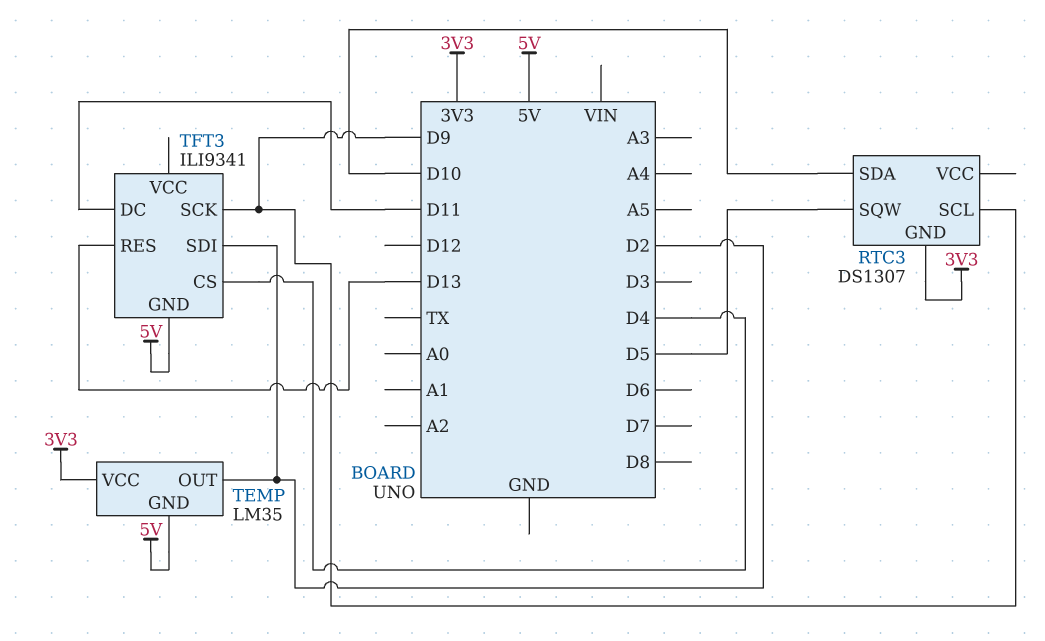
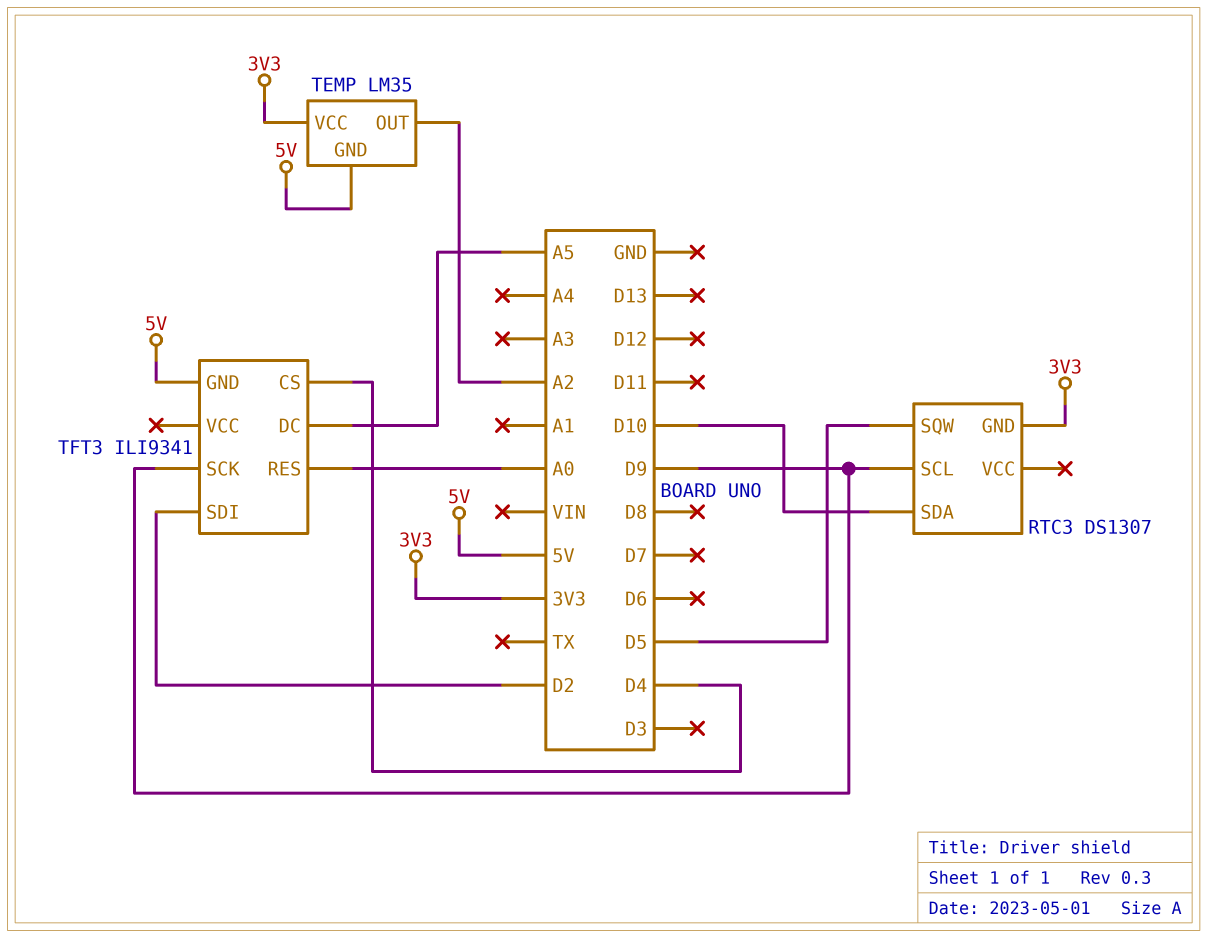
TEMP pin OUT: D2 -> A2
TFT3 pin DC: D11 -> A5
TFT3 pin RES: D13 -> A0

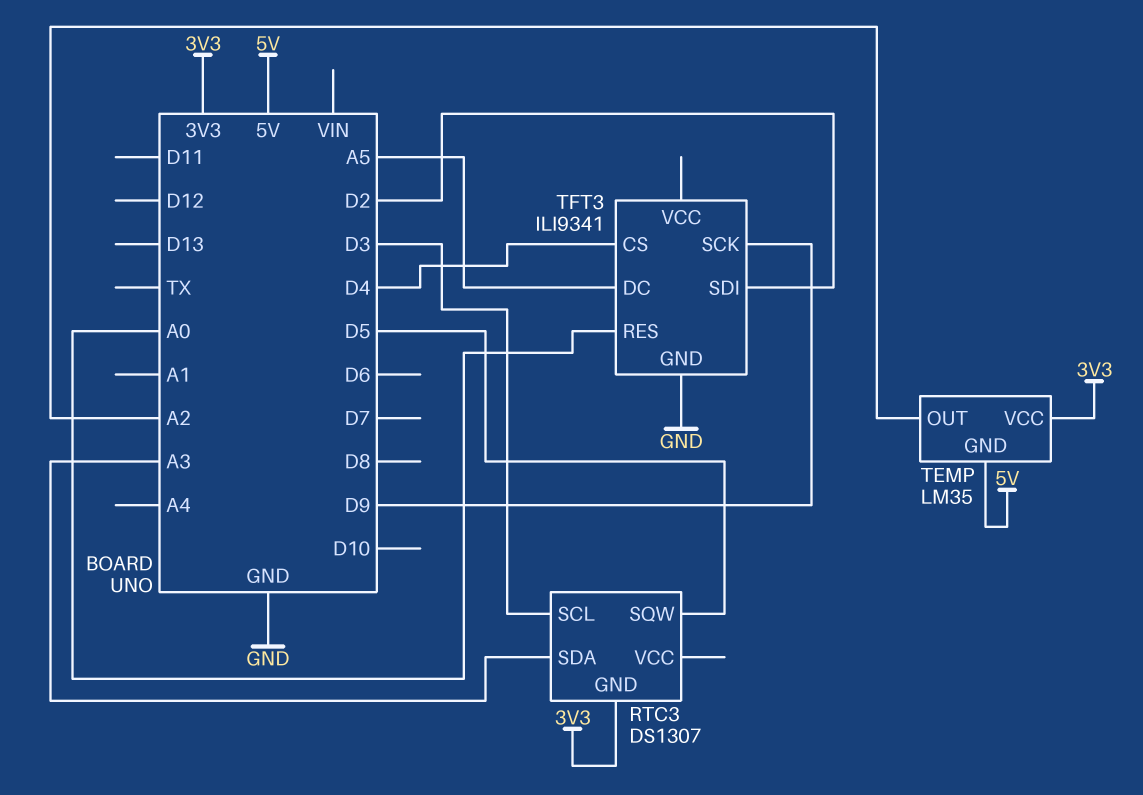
RTC3 pin SCL: D9 -> D3
RTC3 pin SDA: D10 -> A3
TFT3 pin GND: 5V -> GND

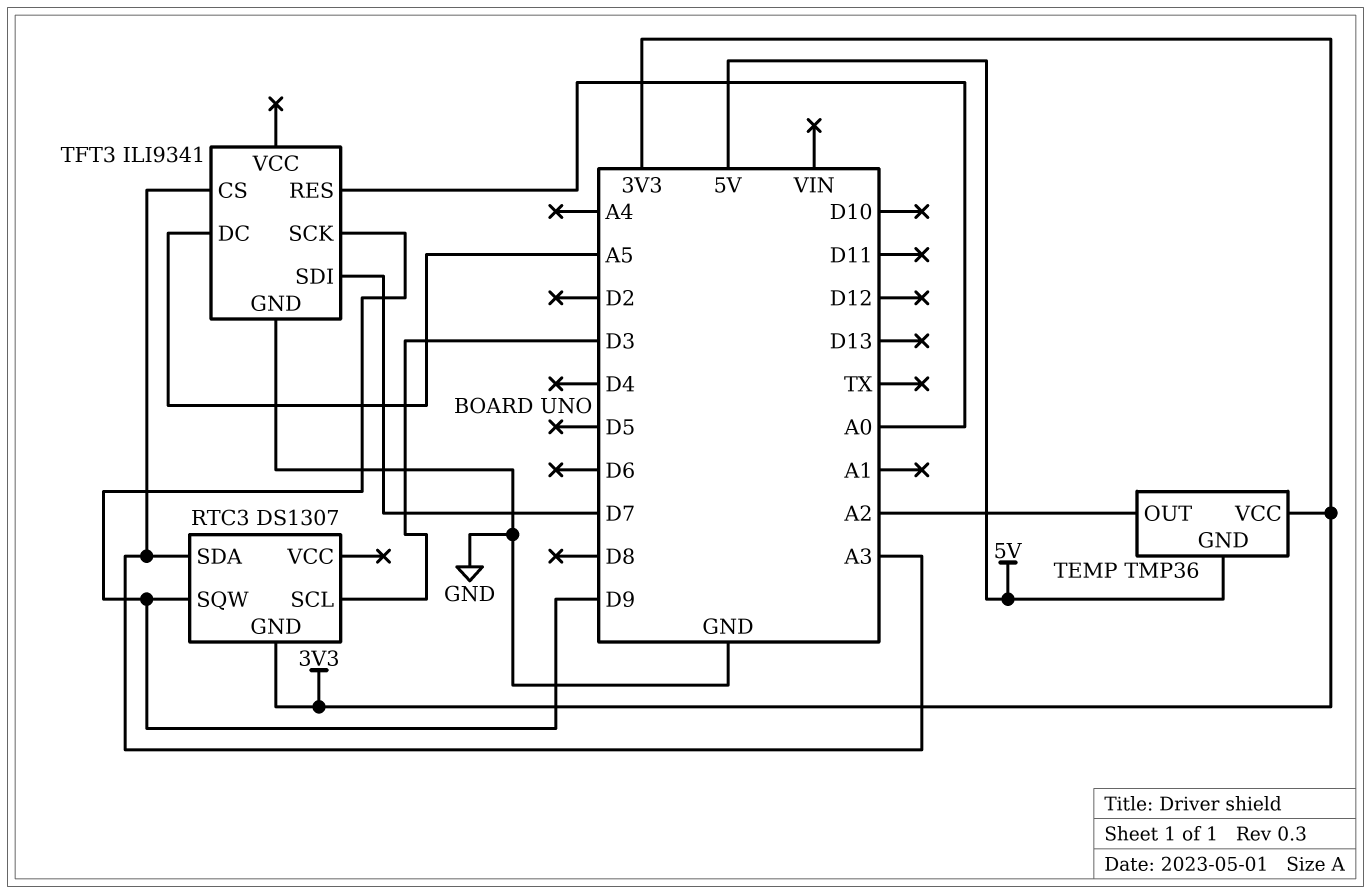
RTC3 pin SQW: D5 -> D9
TEMP: LM35 -> TMP36
TFT3 pin CS: D4 -> A3
TFT3 pin SDI: D2 -> D7

